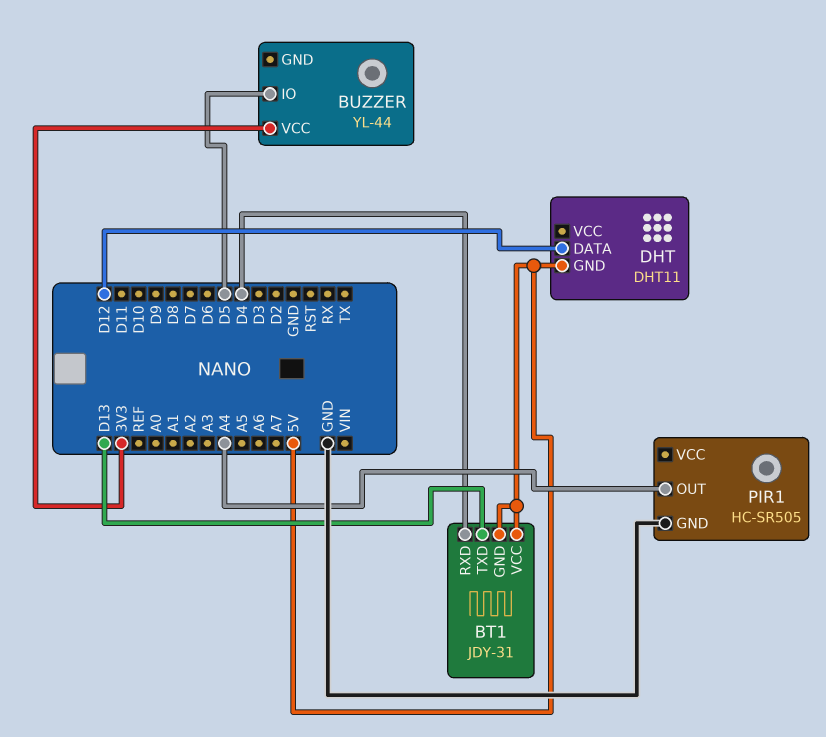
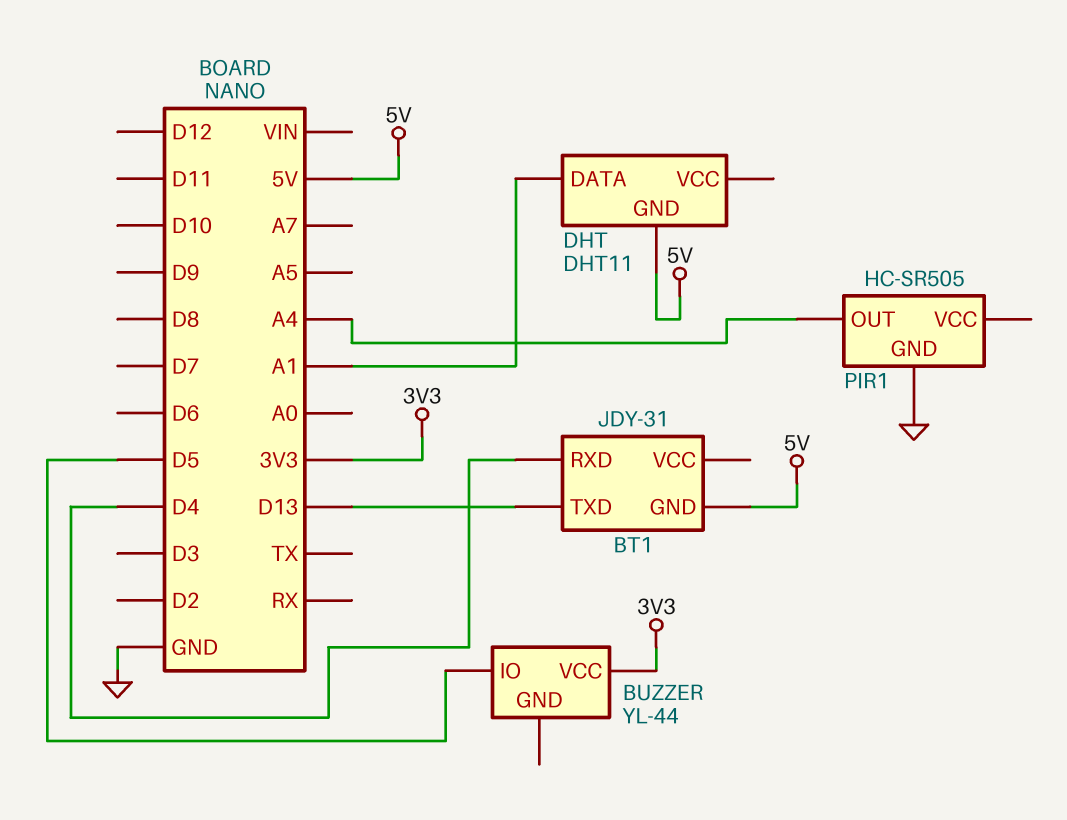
BT1 pin VCC: 5V -> none
DHT pin DATA: D12 -> A1

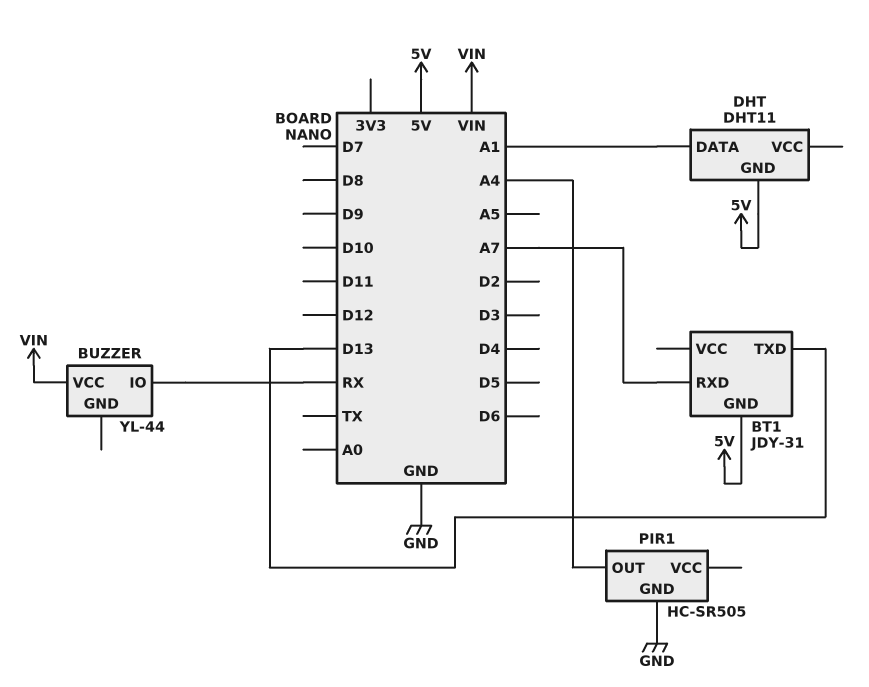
BT1 pin RXD: D4 -> A7
BUZZER pin IO: D5 -> RX
BUZZER pin VCC: 3V3 -> VIN

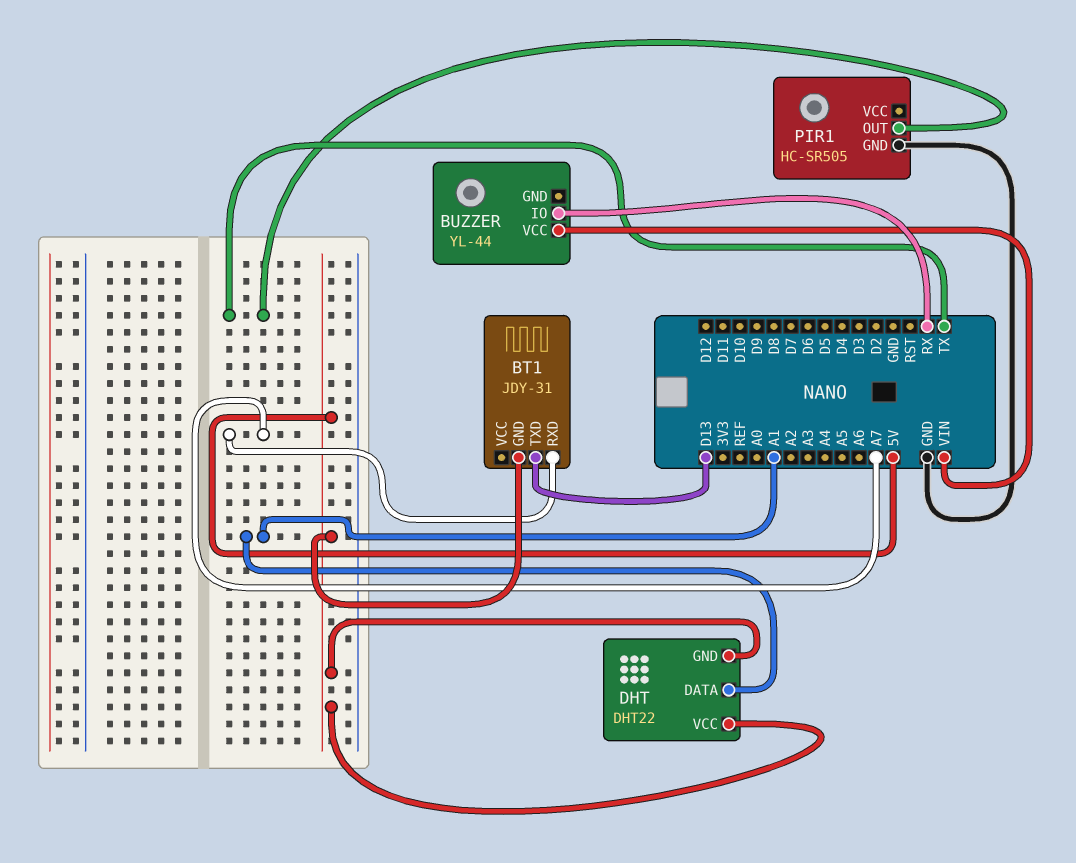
DHT: DHT11 -> DHT22
DHT pin VCC: none -> 5V
PIR1 pin OUT: A4 -> TX

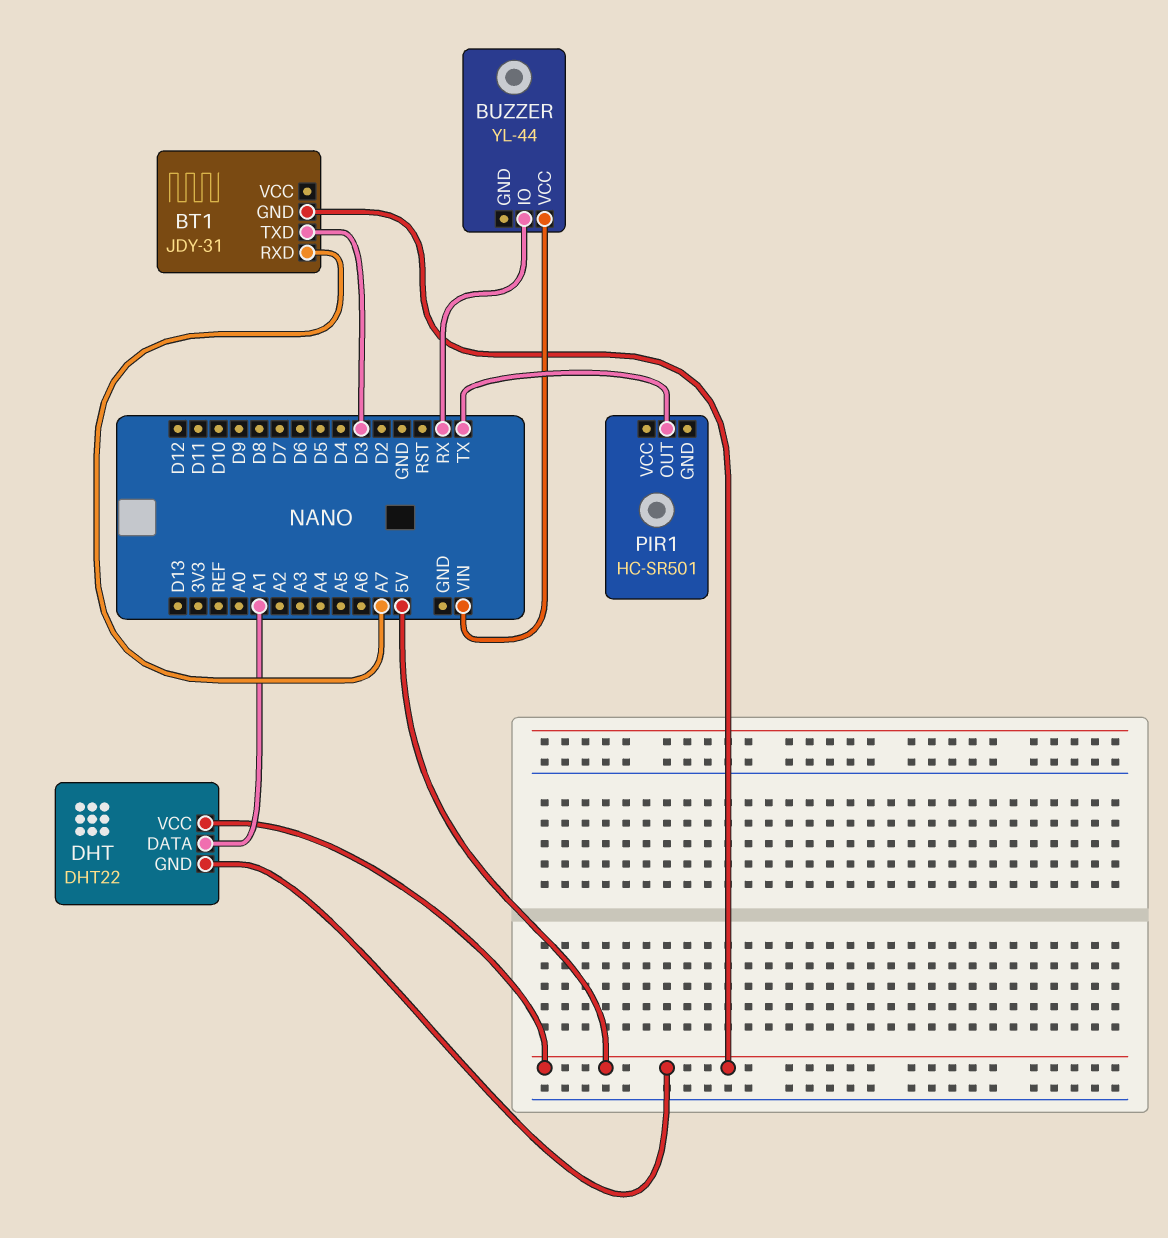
BT1 pin TXD: D13 -> D3
PIR1: HC-SR505 -> HC-SR501
PIR1 pin GND: GND -> none

